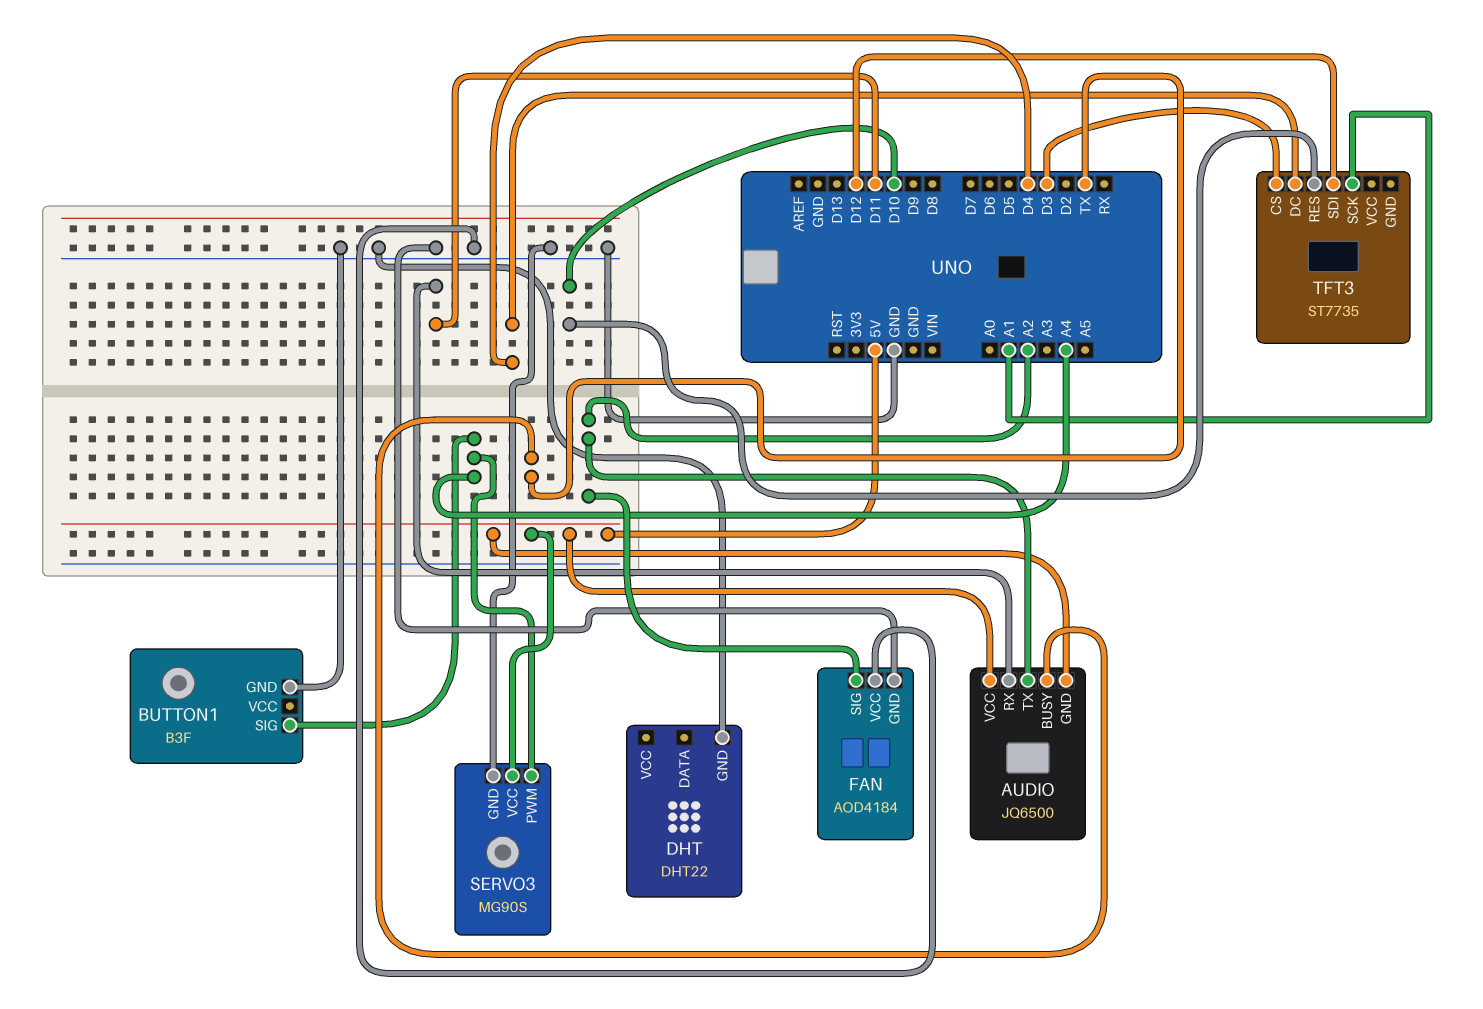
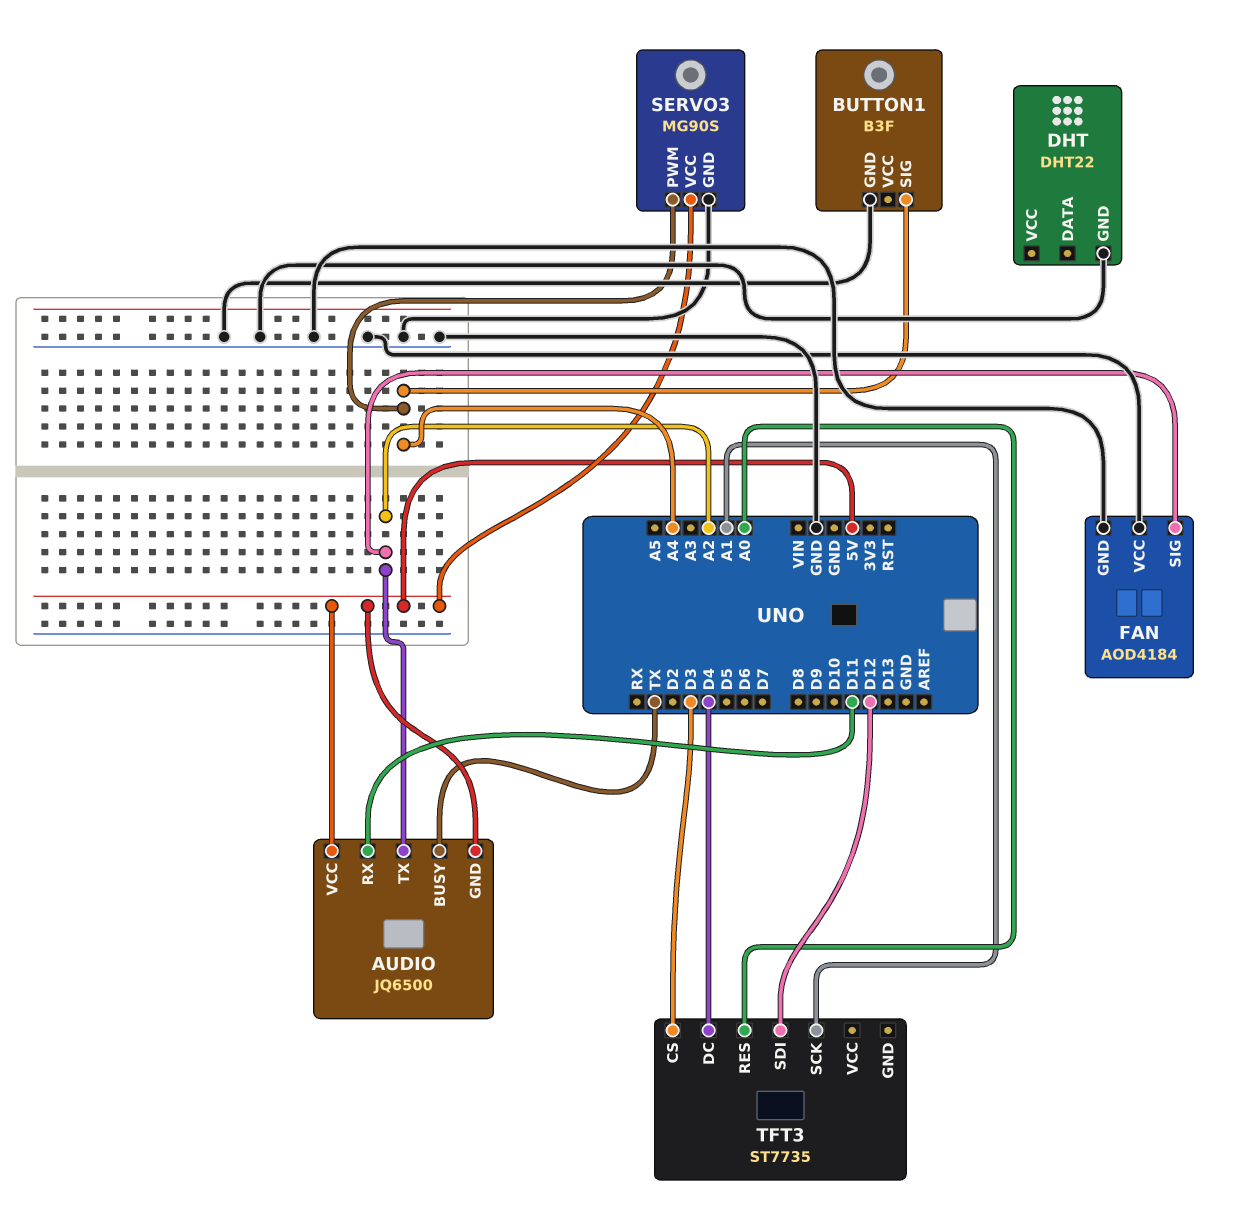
TFT3 pin RES: D10 -> A0

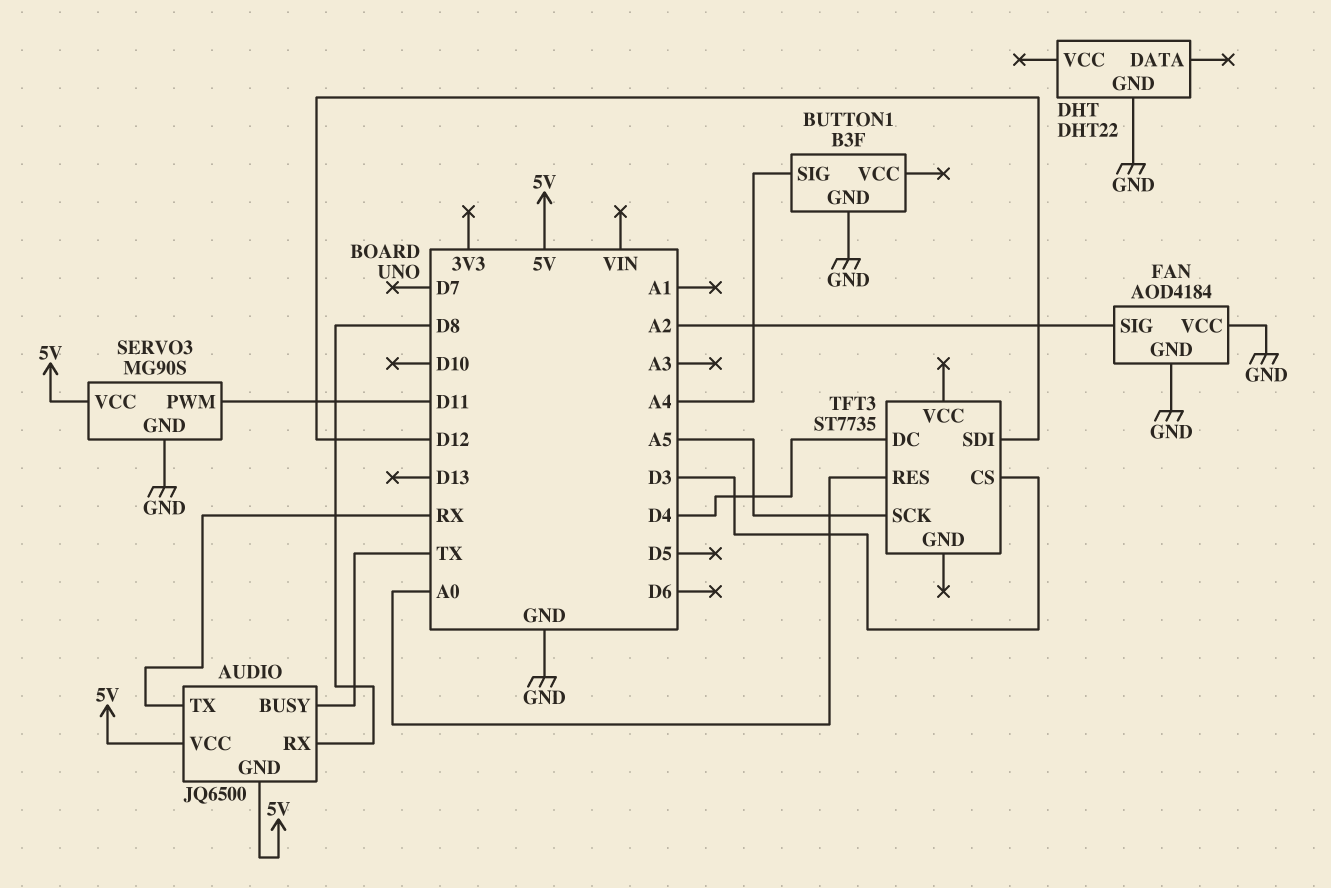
AUDIO pin RX: D11 -> D8
AUDIO pin TX: A2 -> RX
SERVO3 pin PWM: A4 -> D11
TFT3 pin SCK: A1 -> A5

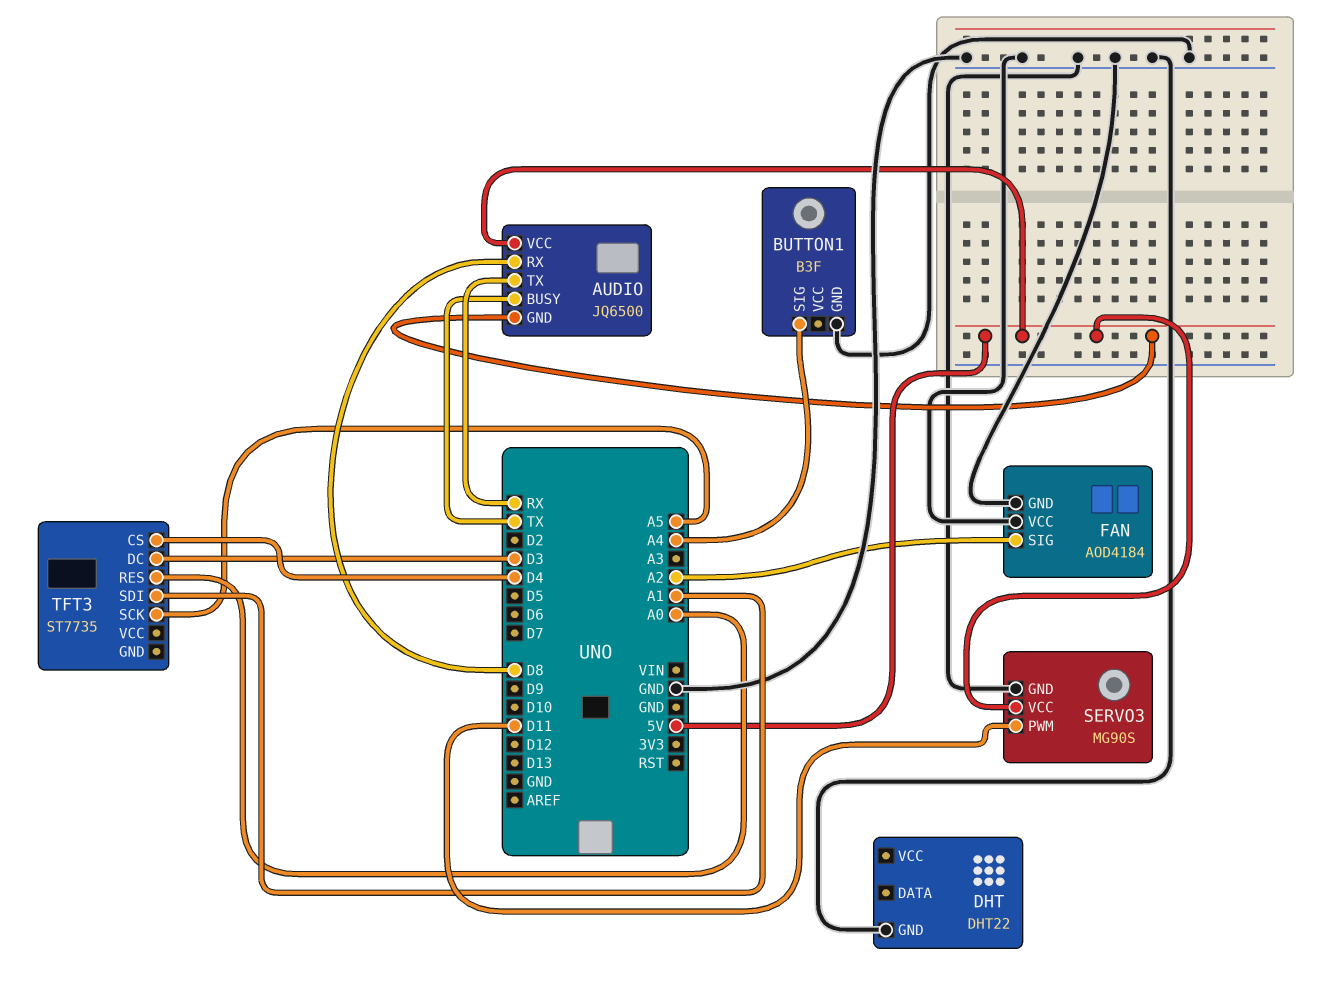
TFT3 pin CS: D3 -> D4
TFT3 pin DC: D4 -> D3
TFT3 pin SDI: D12 -> A1

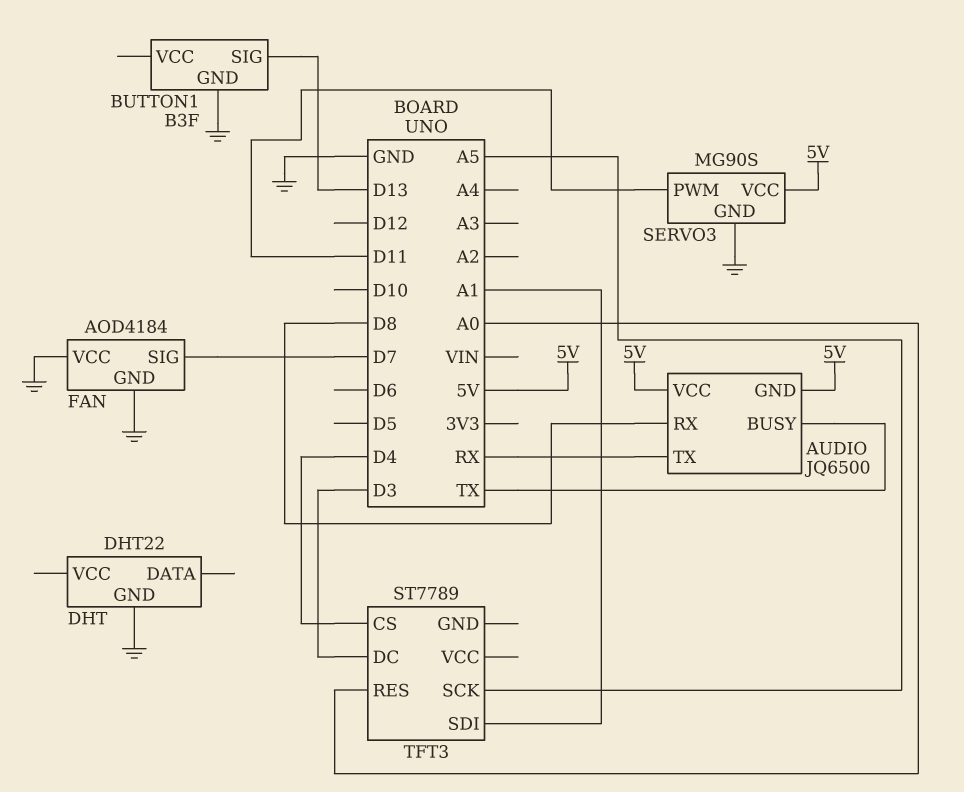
BUTTON1 pin SIG: A4 -> D13
FAN pin SIG: A2 -> D7
TFT3: ST7735 -> ST7789

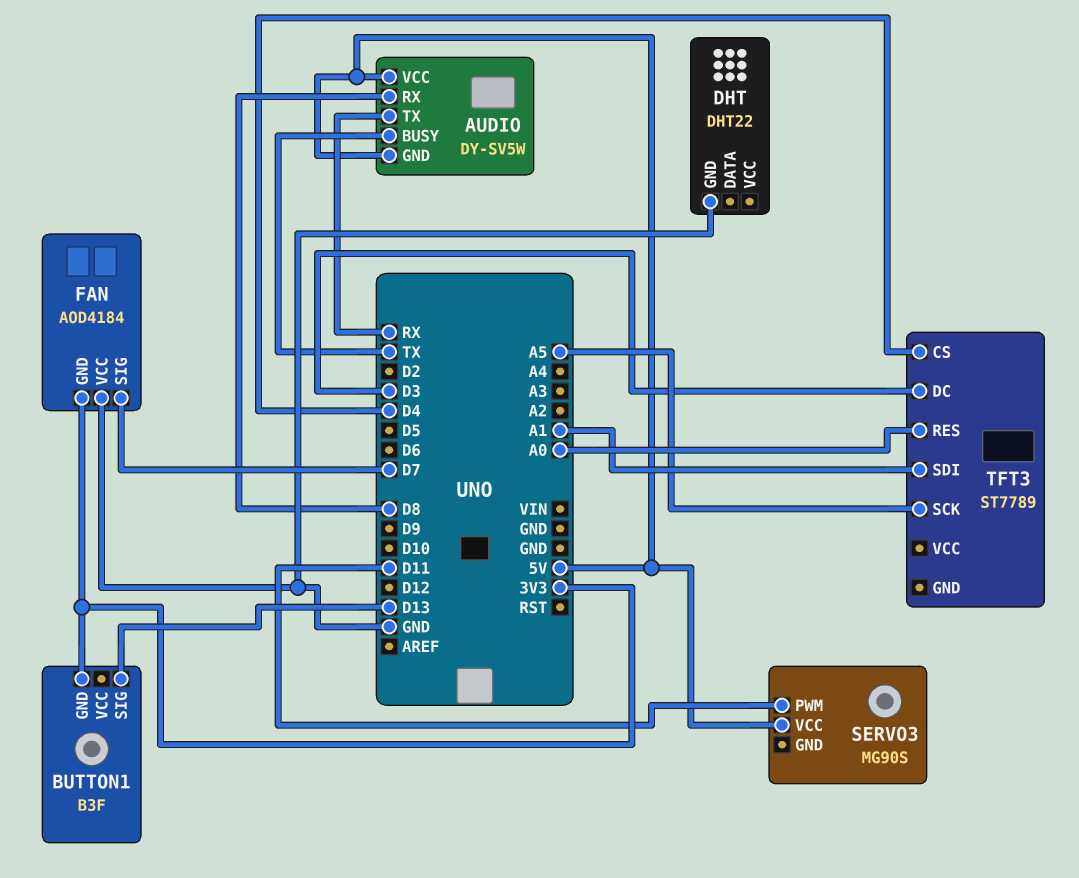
AUDIO: JQ6500 -> DY-SV5W
BUTTON1 pin GND: GND -> 3V3
FAN pin GND: GND -> 3V3
SERVO3 pin GND: GND -> none

